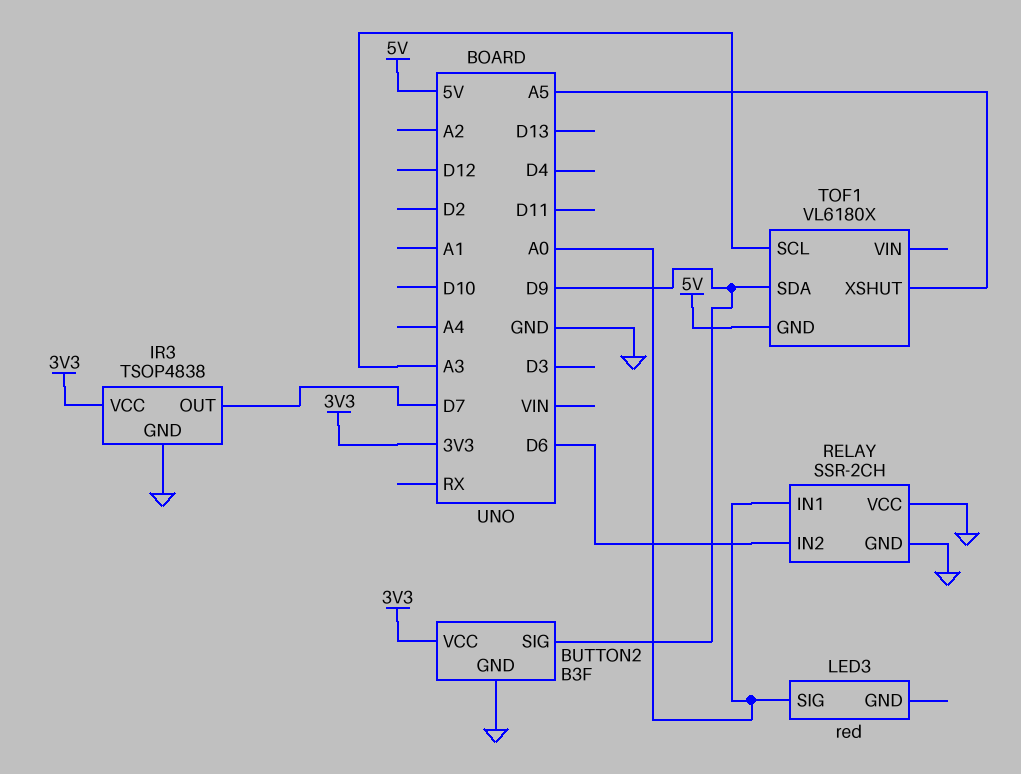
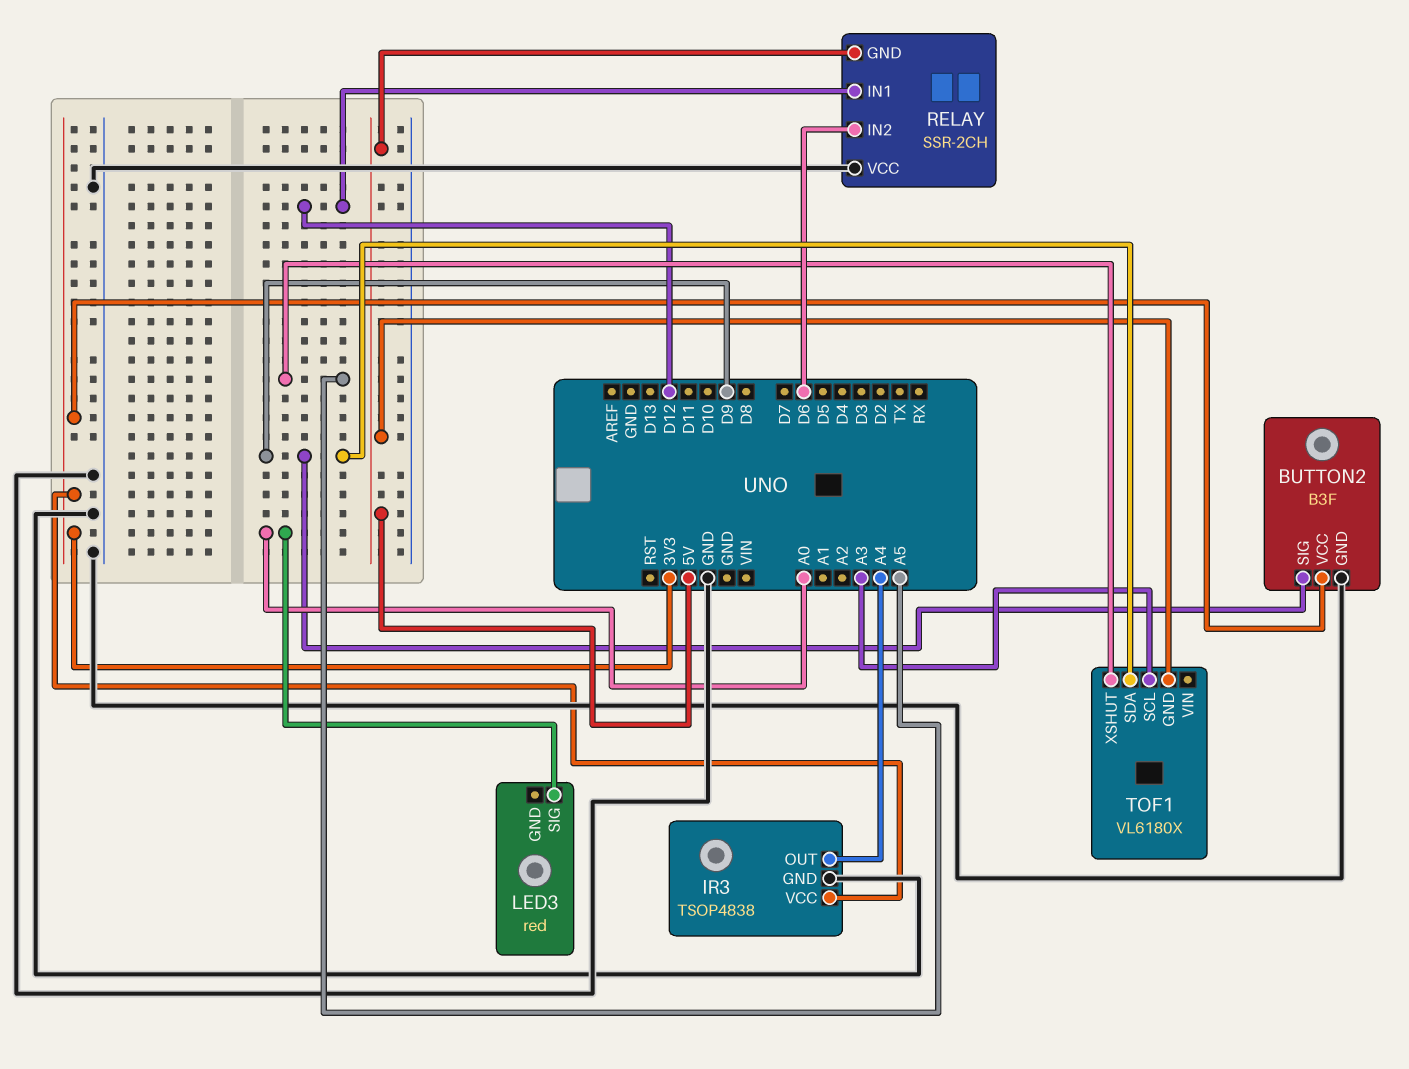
IR3 pin OUT: D7 -> A4
RELAY pin GND: GND -> 5V
RELAY pin IN1: A0 -> D12

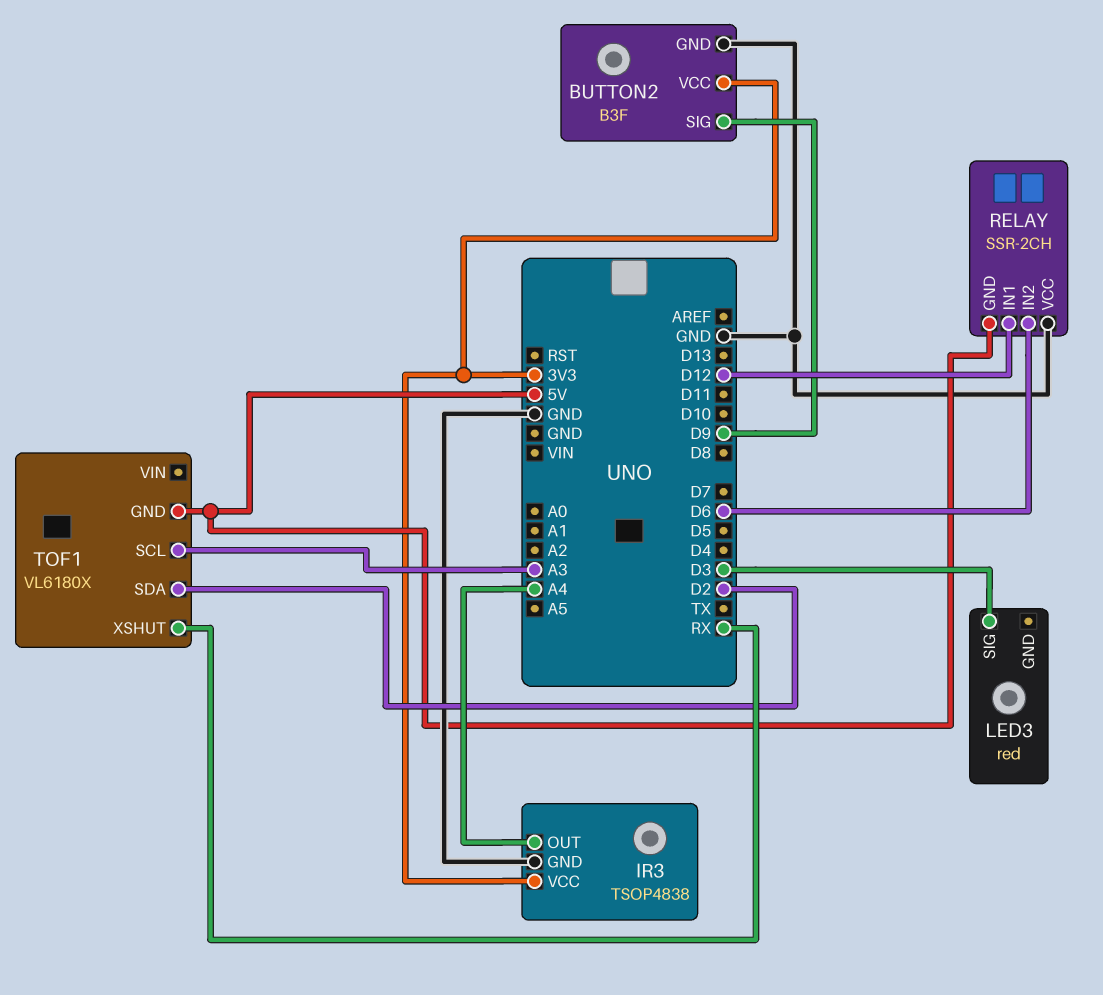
LED3 pin SIG: A0 -> D3
TOF1 pin SDA: D9 -> D2
TOF1 pin XSHUT: A5 -> RX

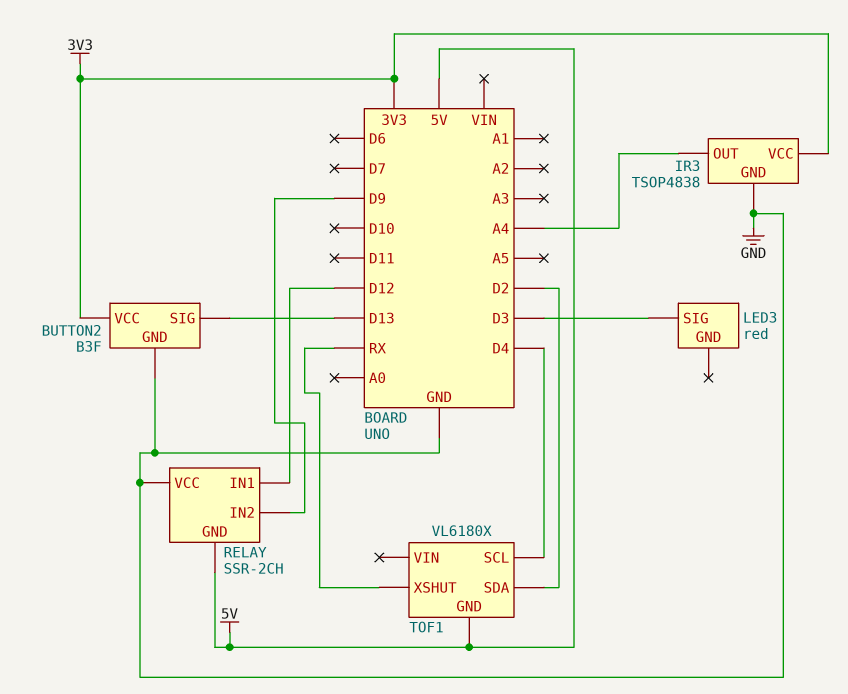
BUTTON2 pin SIG: D9 -> D13
RELAY pin IN2: D6 -> D9
TOF1 pin SCL: A3 -> D4

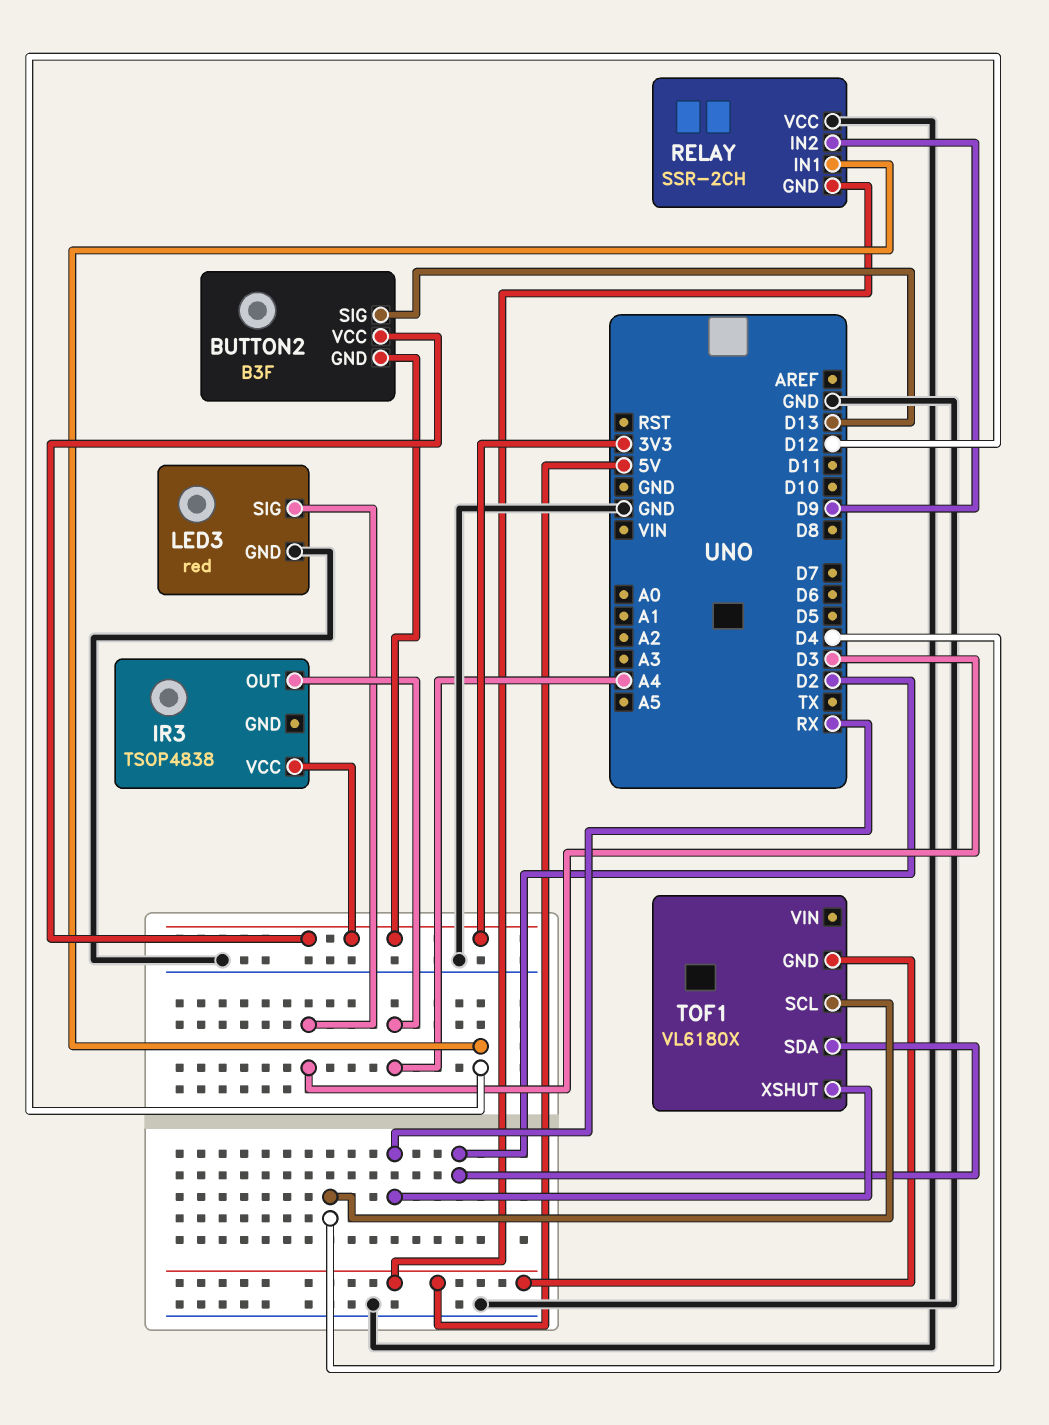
BUTTON2 pin GND: GND -> 3V3
IR3 pin GND: GND -> none
LED3 pin GND: none -> GND

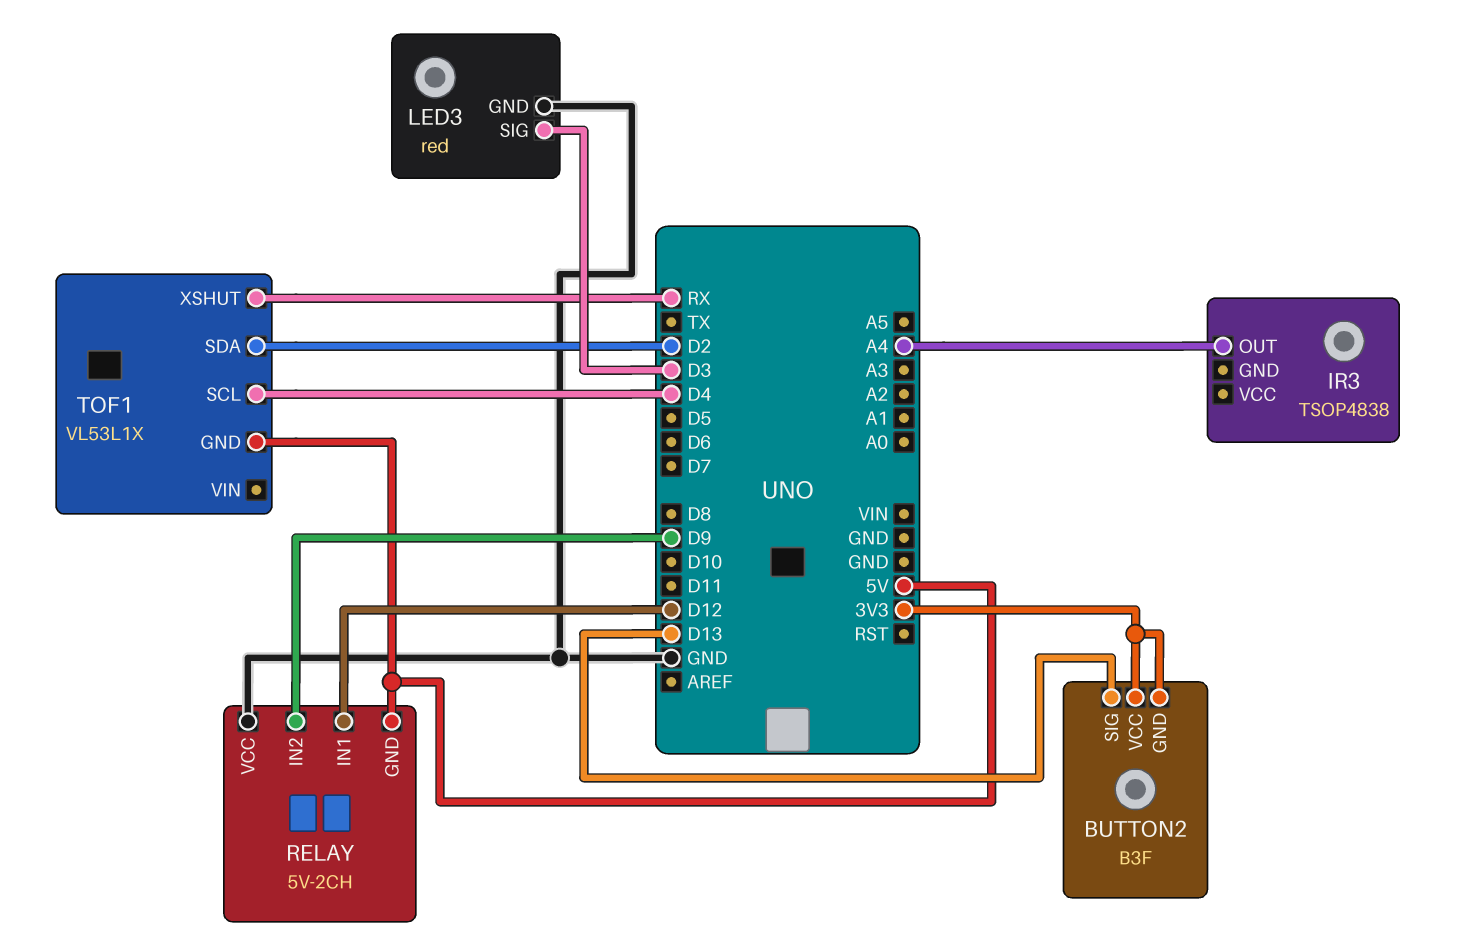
IR3 pin VCC: 3V3 -> none
RELAY: SSR-2CH -> 5V-2CH
TOF1: VL6180X -> VL53L1X

